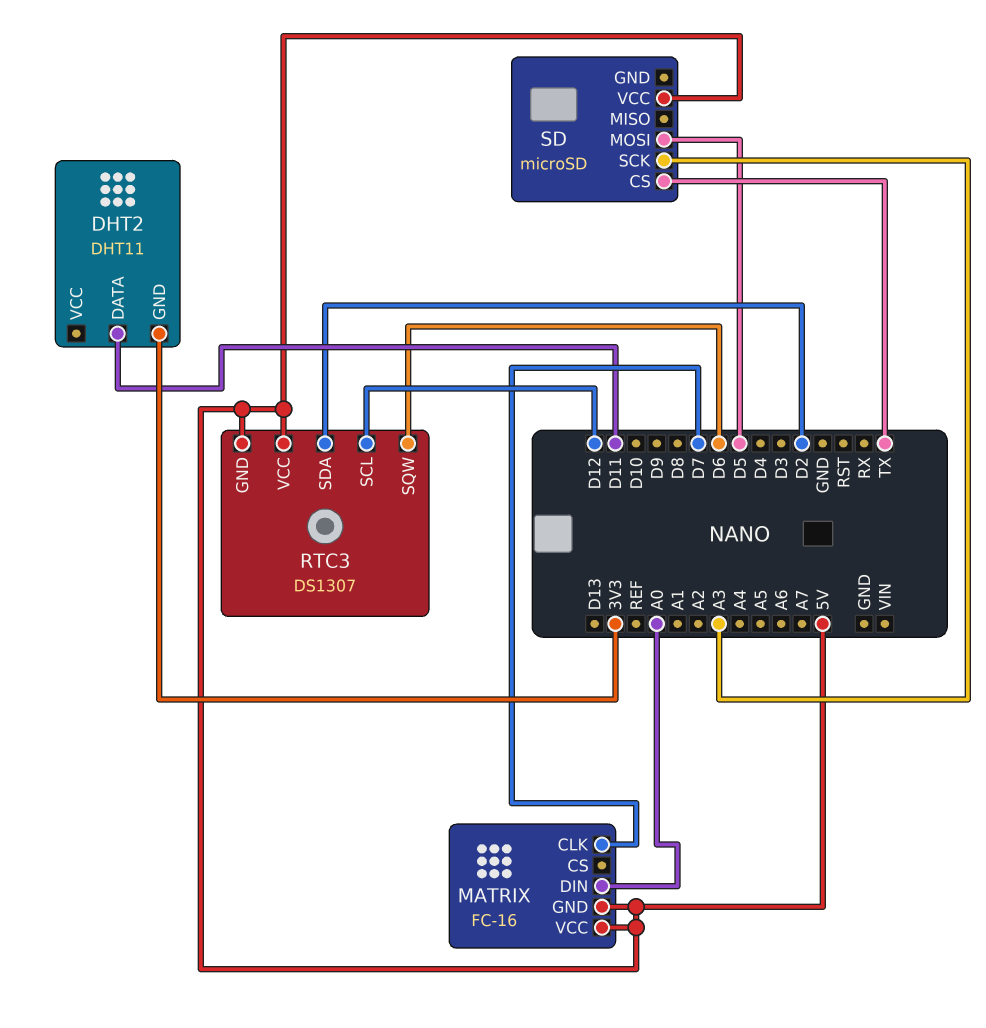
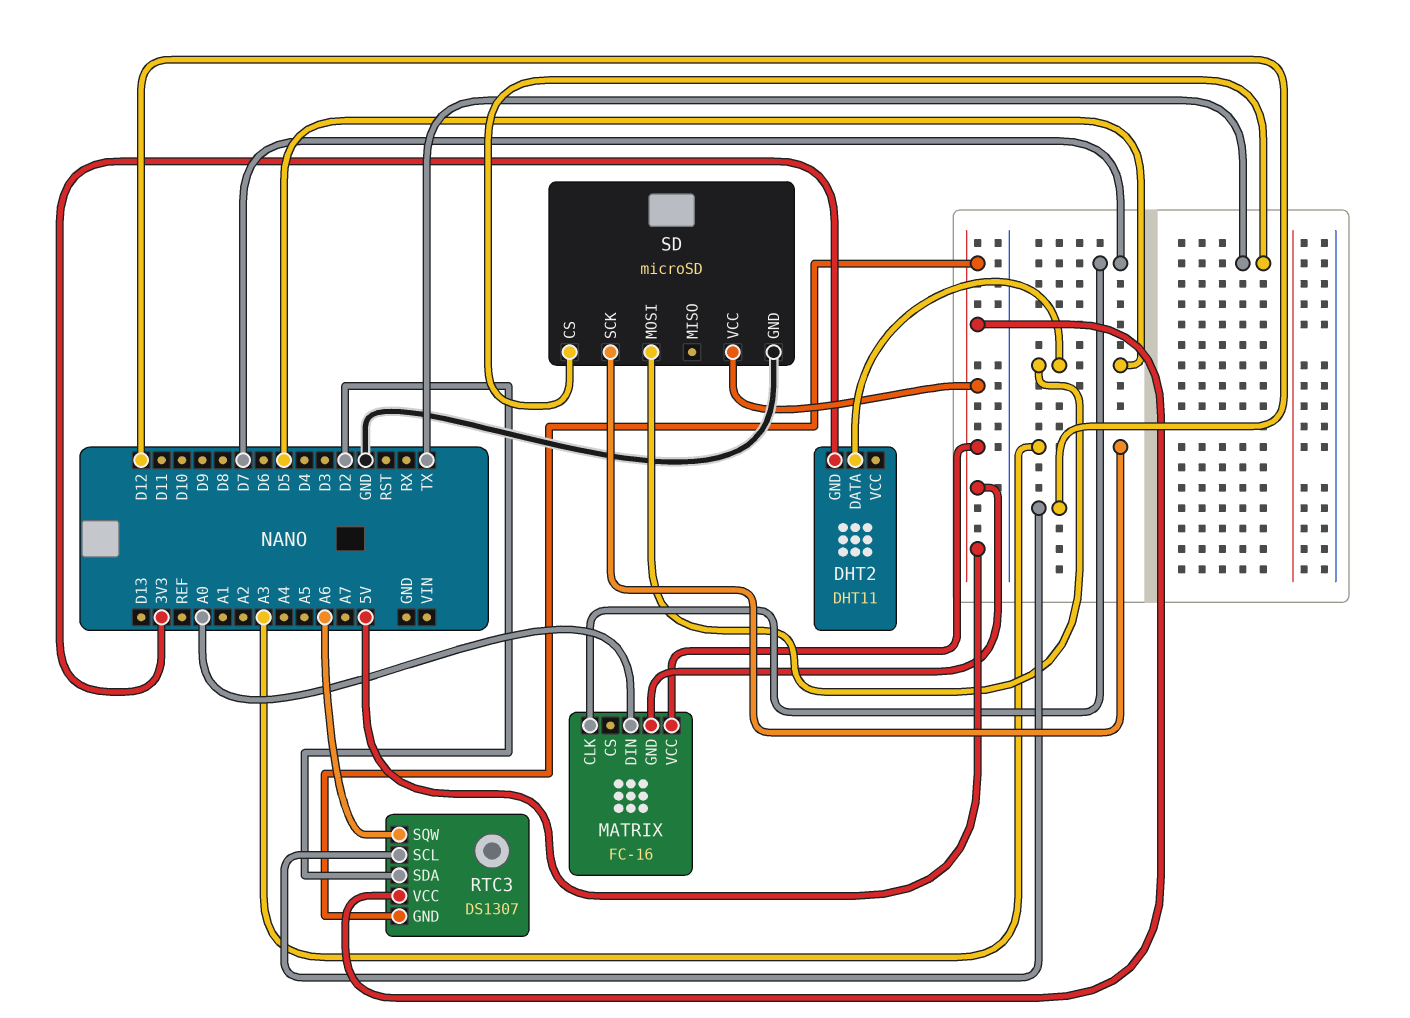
DHT2 pin DATA: D11 -> D5
RTC3 pin SQW: D6 -> A6
SD pin GND: none -> GND

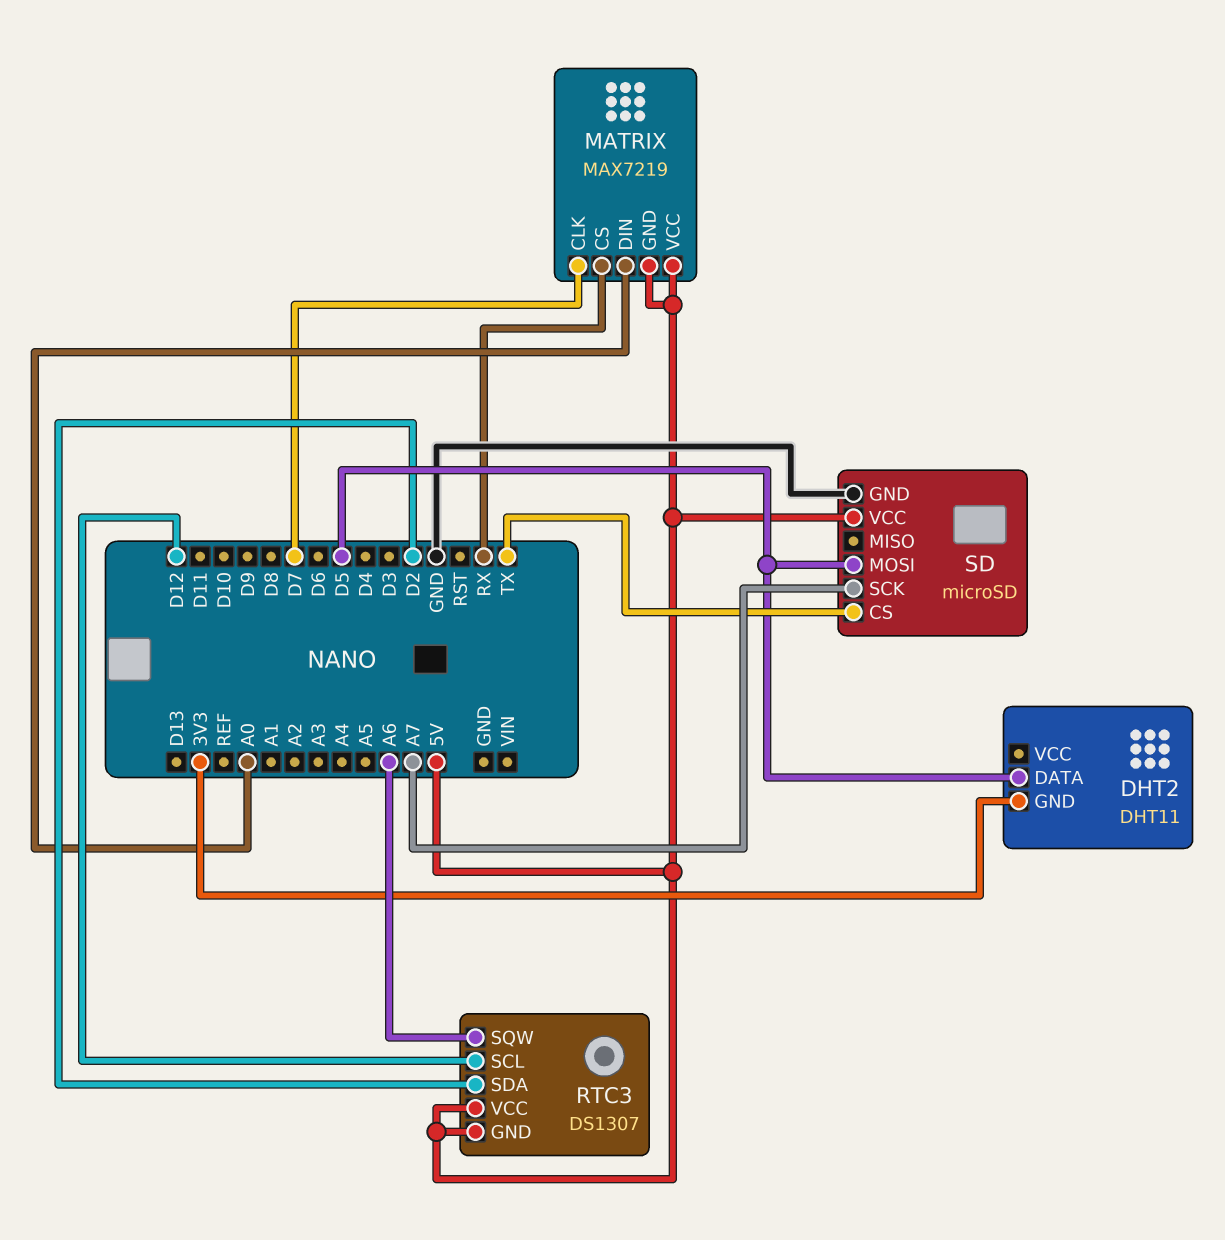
MATRIX: FC-16 -> MAX7219
MATRIX pin CS: none -> RX
SD pin SCK: A3 -> A7

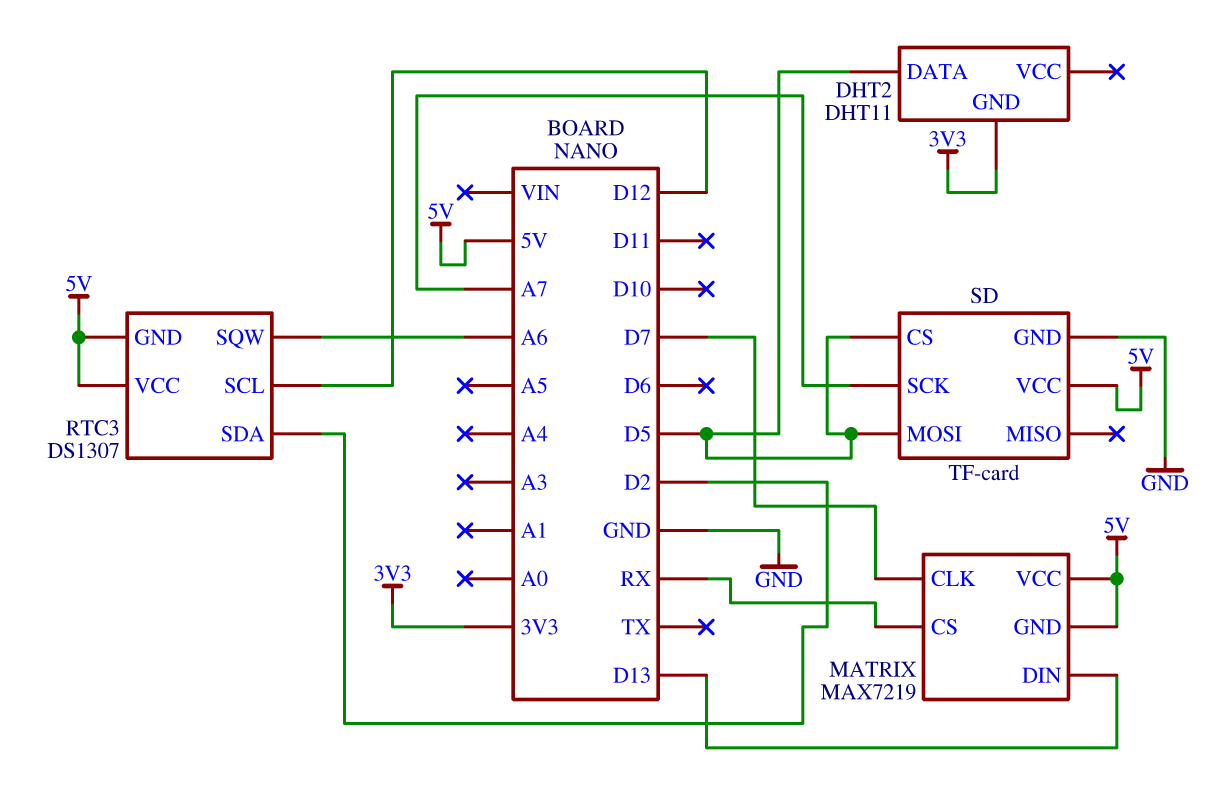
MATRIX pin DIN: A0 -> D13
SD: microSD -> TF-card
SD pin CS: TX -> D5

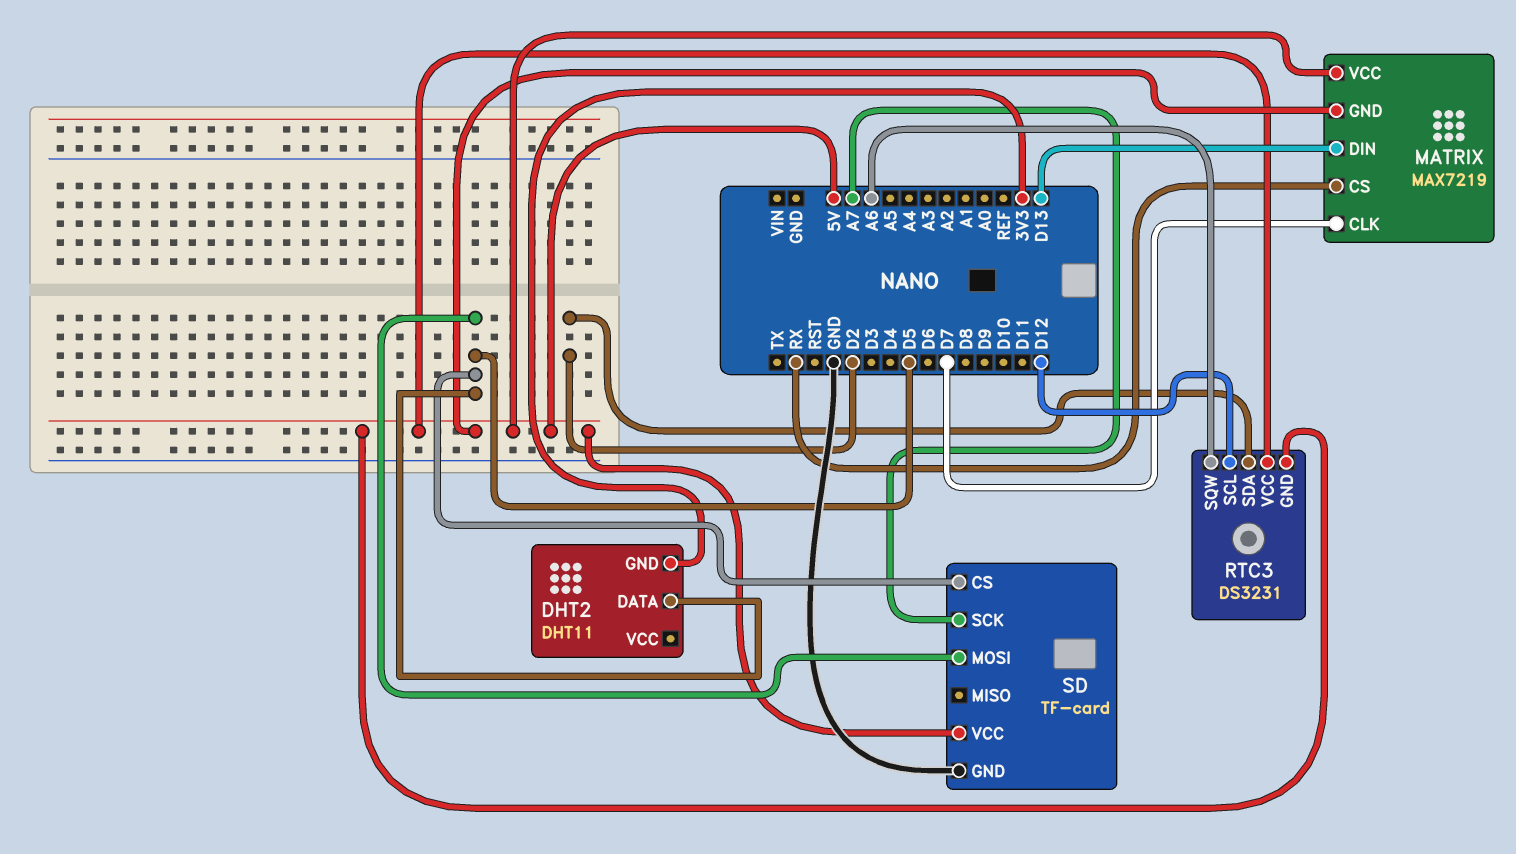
RTC3: DS1307 -> DS3231

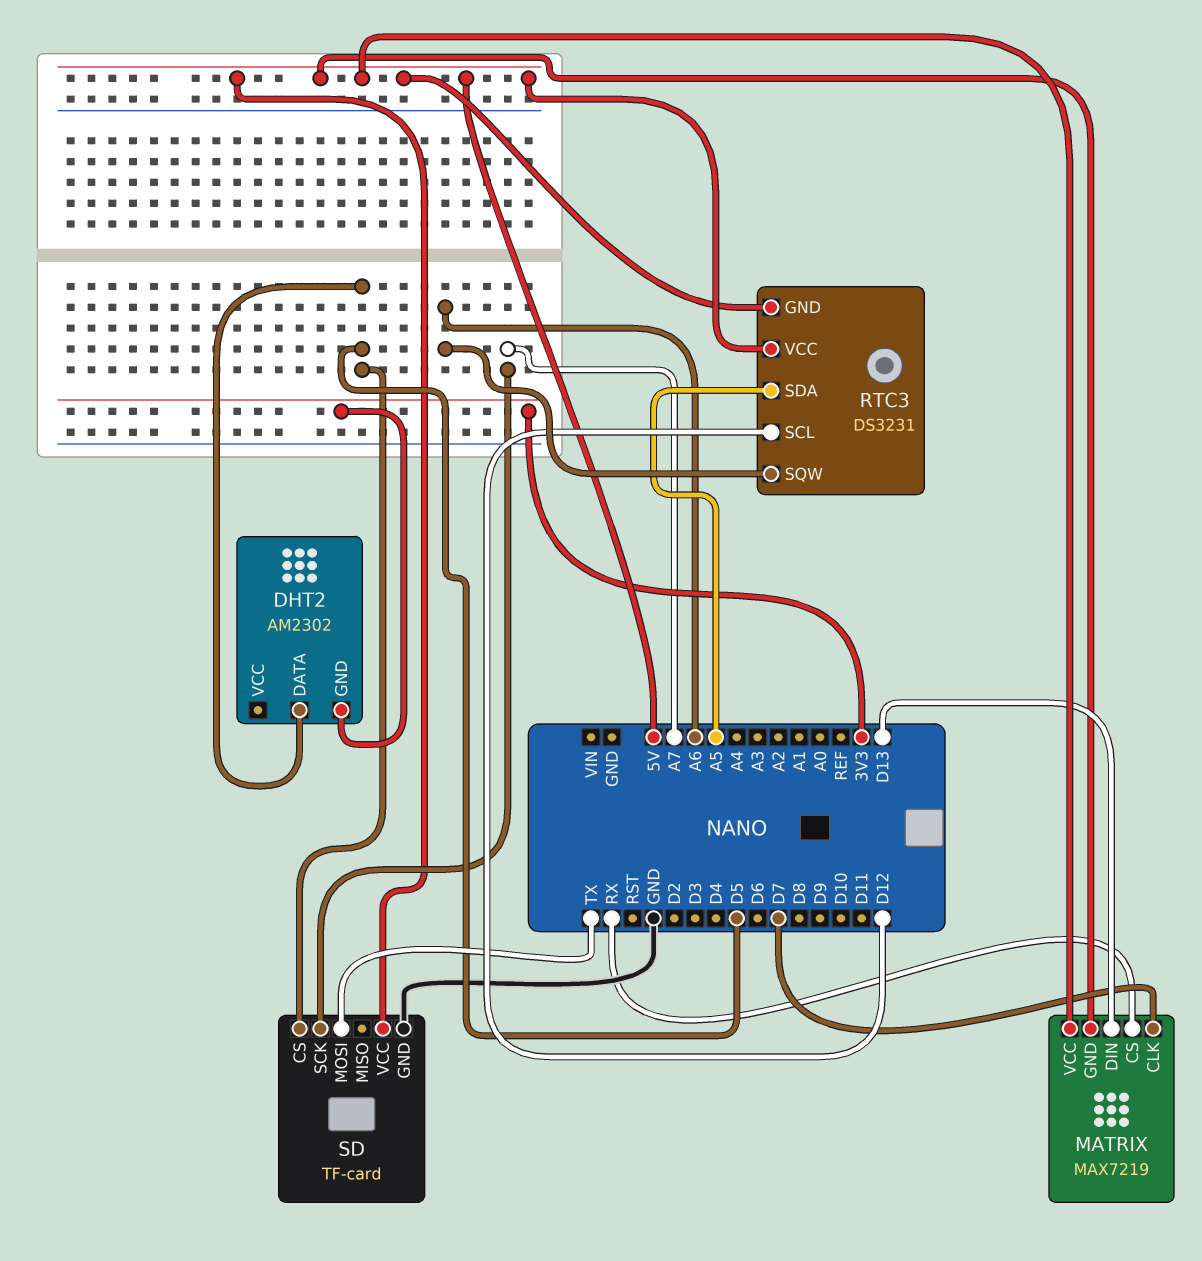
DHT2: DHT11 -> AM2302
RTC3 pin SDA: D2 -> A5
SD pin MOSI: D5 -> TX

